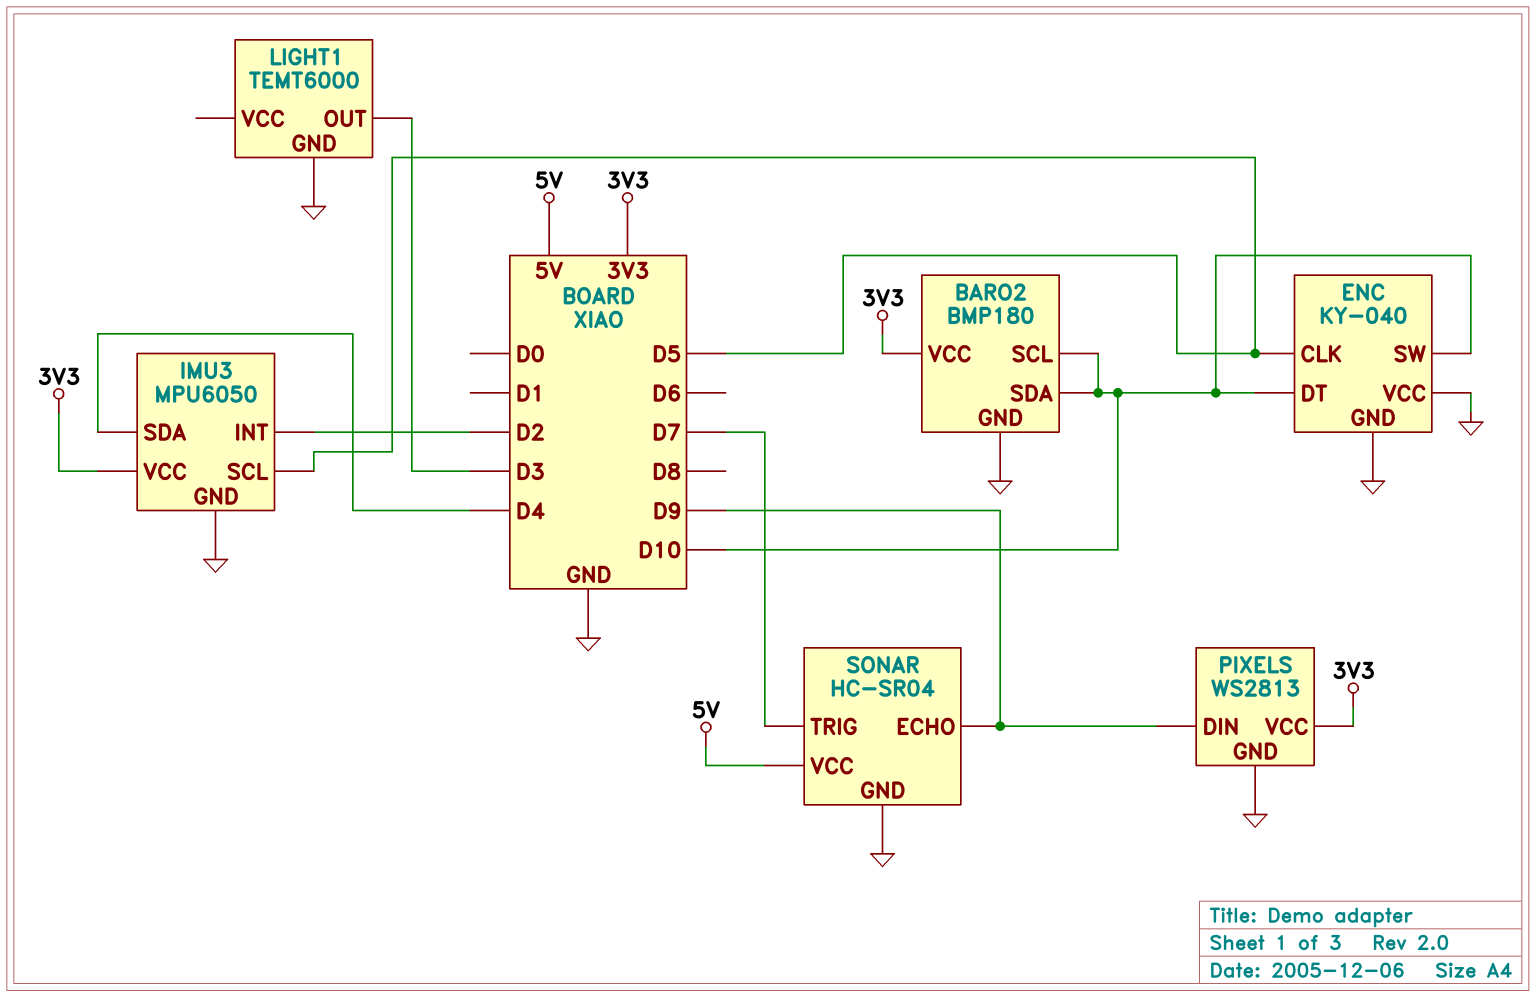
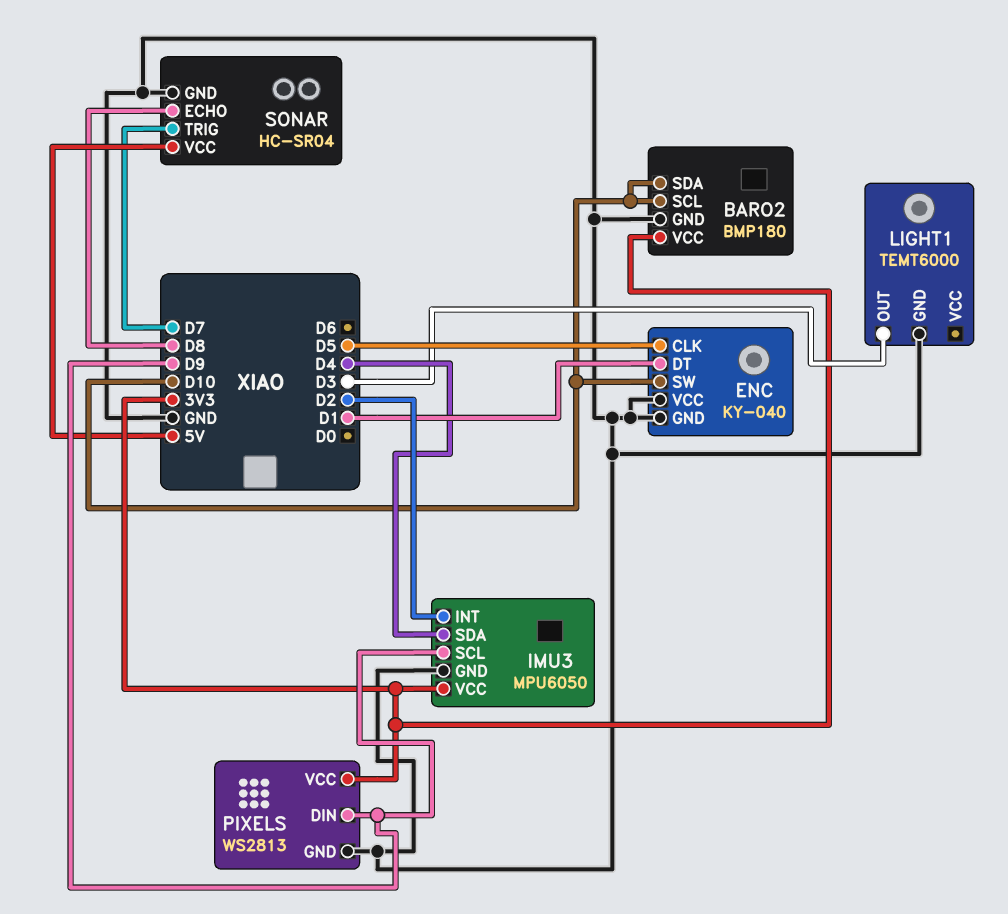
ENC pin DT: D10 -> D1
IMU3 pin SCL: D5 -> D9
SONAR pin ECHO: D9 -> D8

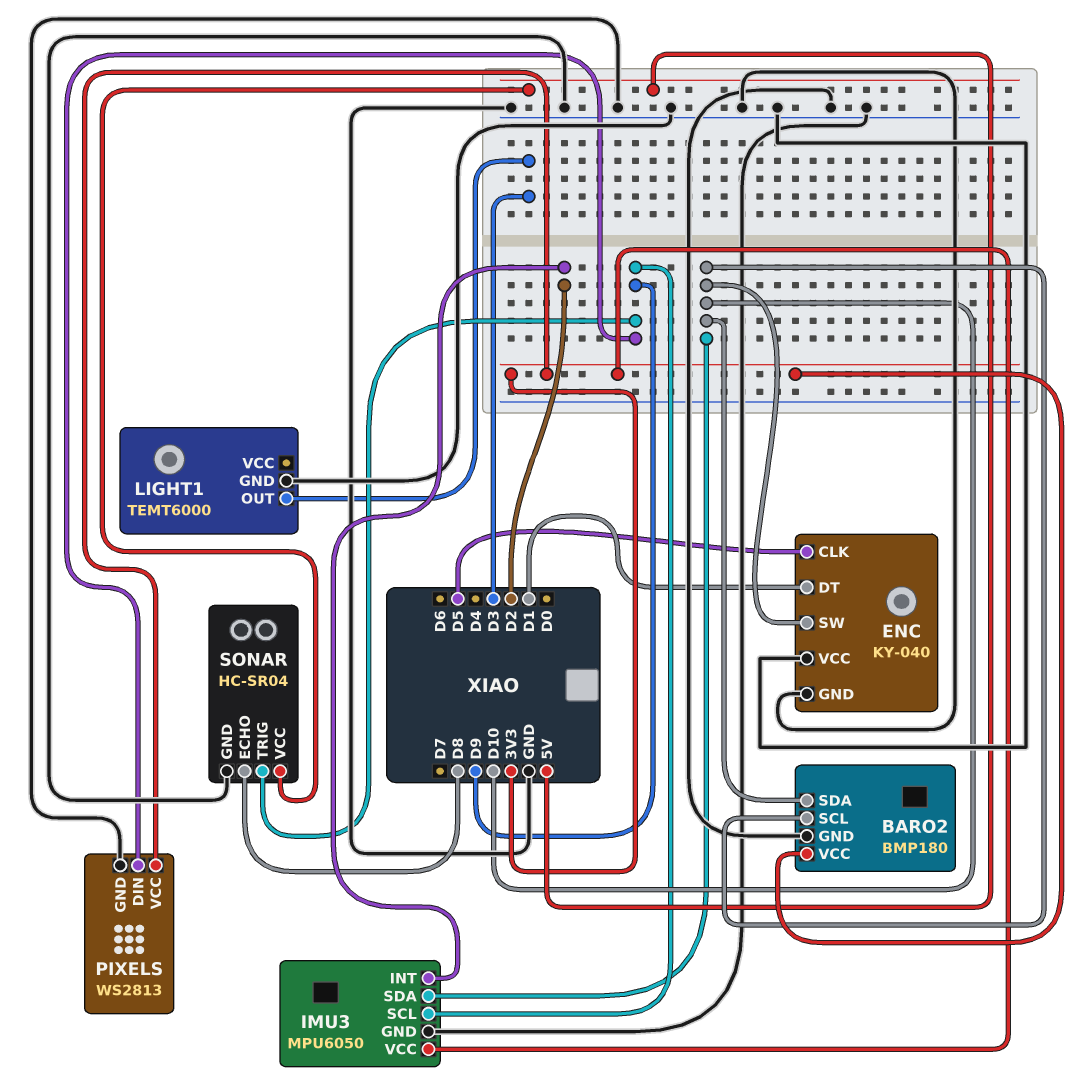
IMU3 pin SDA: D4 -> D10
SONAR pin TRIG: D7 -> D9

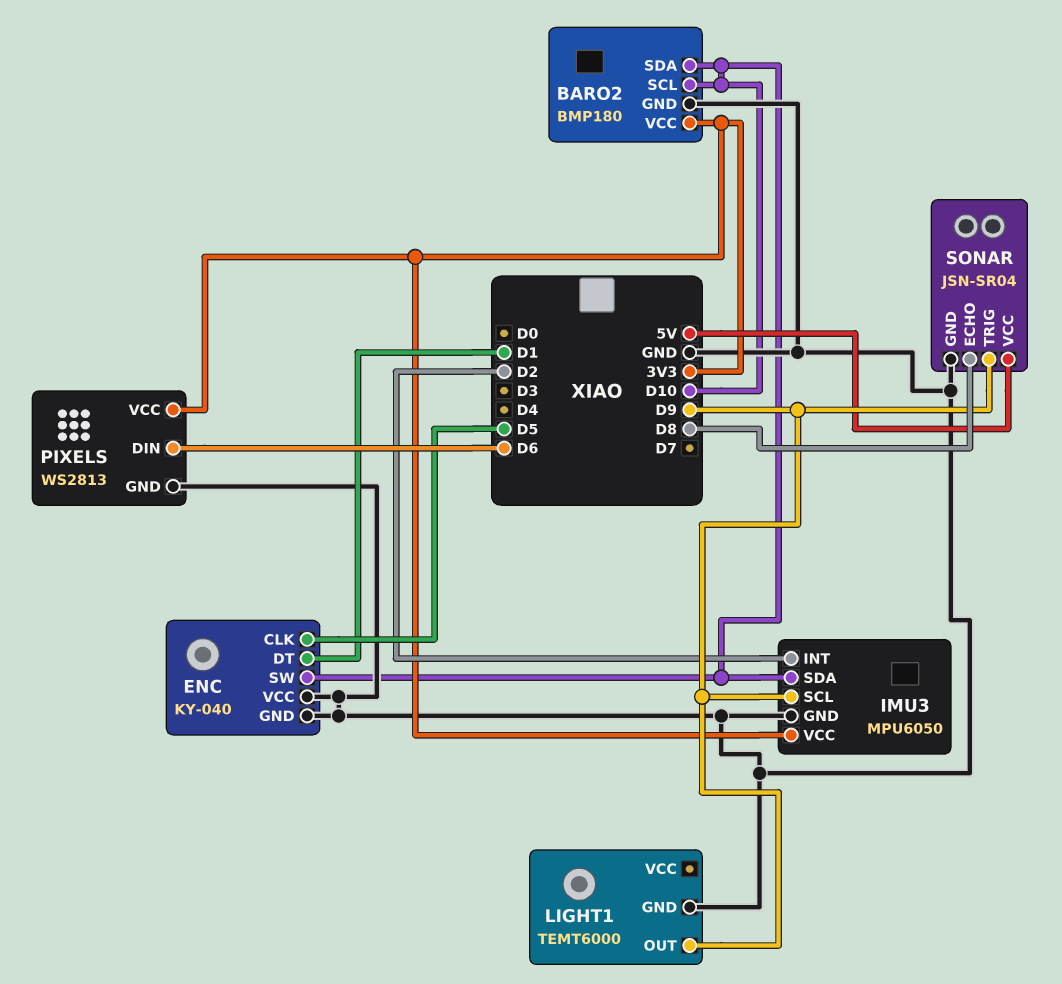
LIGHT1 pin OUT: D3 -> D9
PIXELS pin DIN: D9 -> D6
SONAR: HC-SR04 -> JSN-SR04

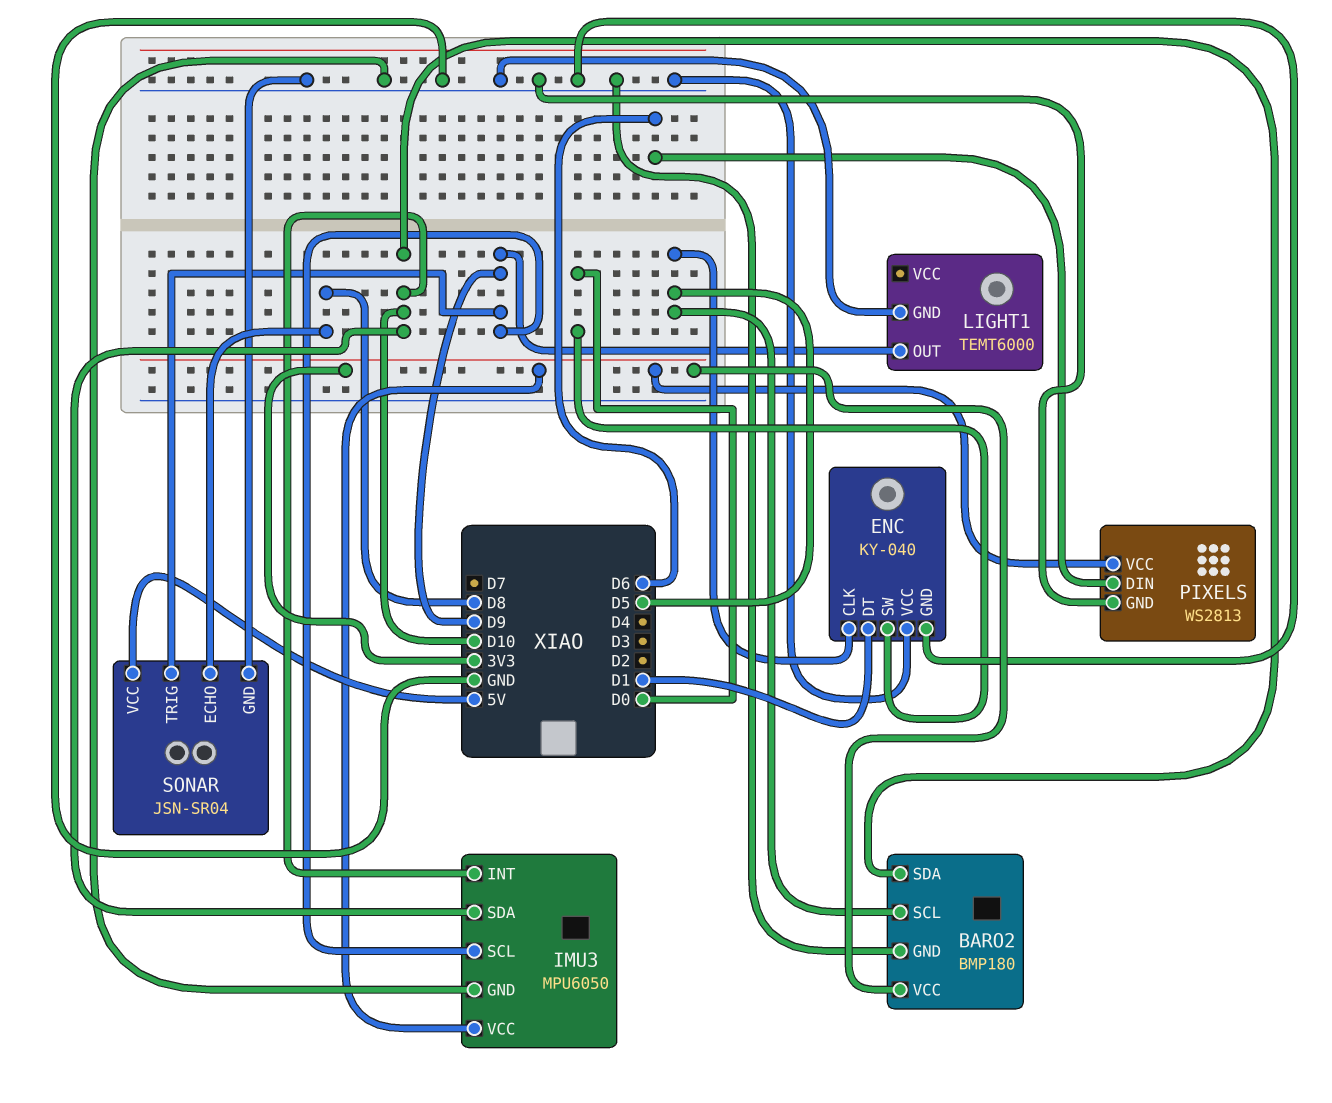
BARO2 pin SCL: D10 -> D5
ENC pin SW: D10 -> D0
IMU3 pin INT: D2 -> D10

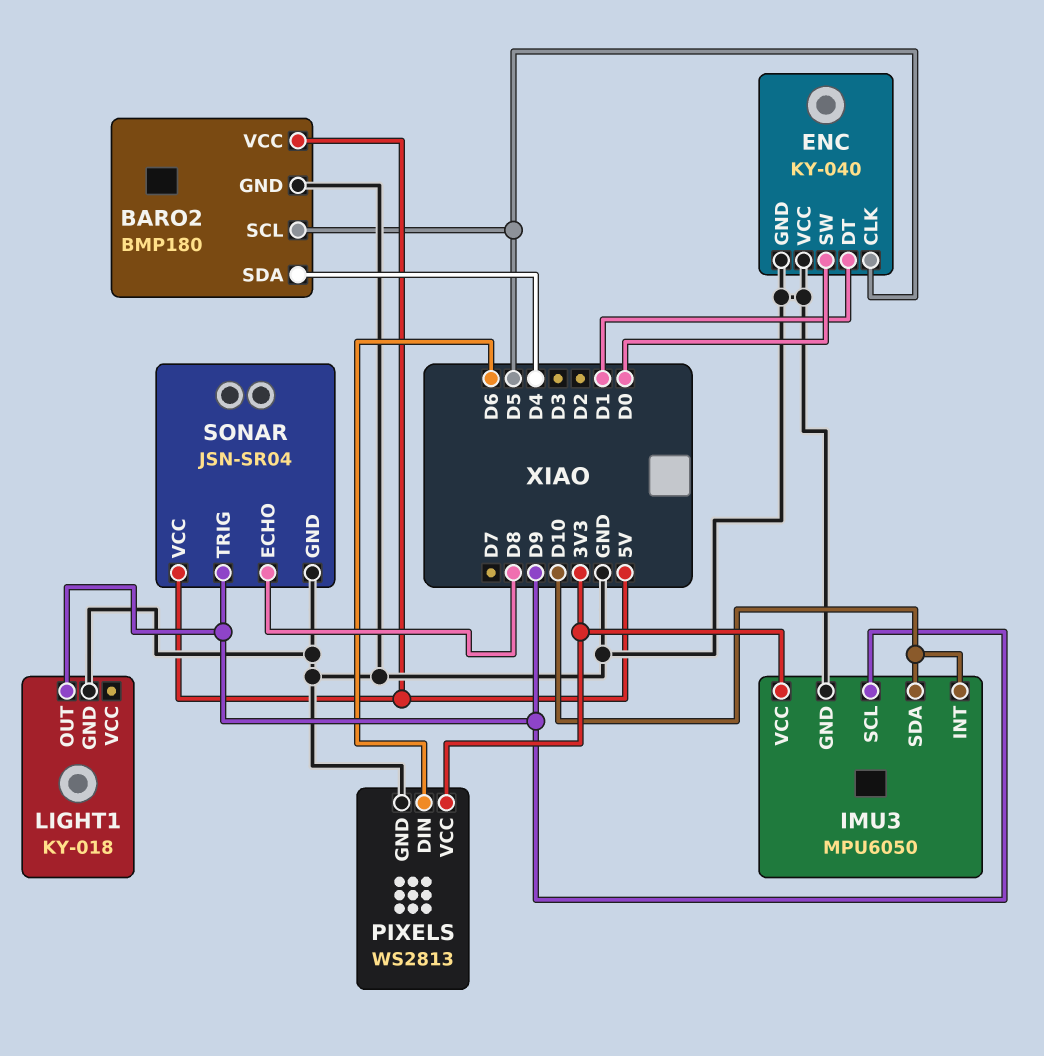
BARO2 pin SDA: D10 -> D4
BARO2 pin VCC: 3V3 -> 5V
LIGHT1: TEMT6000 -> KY-018

